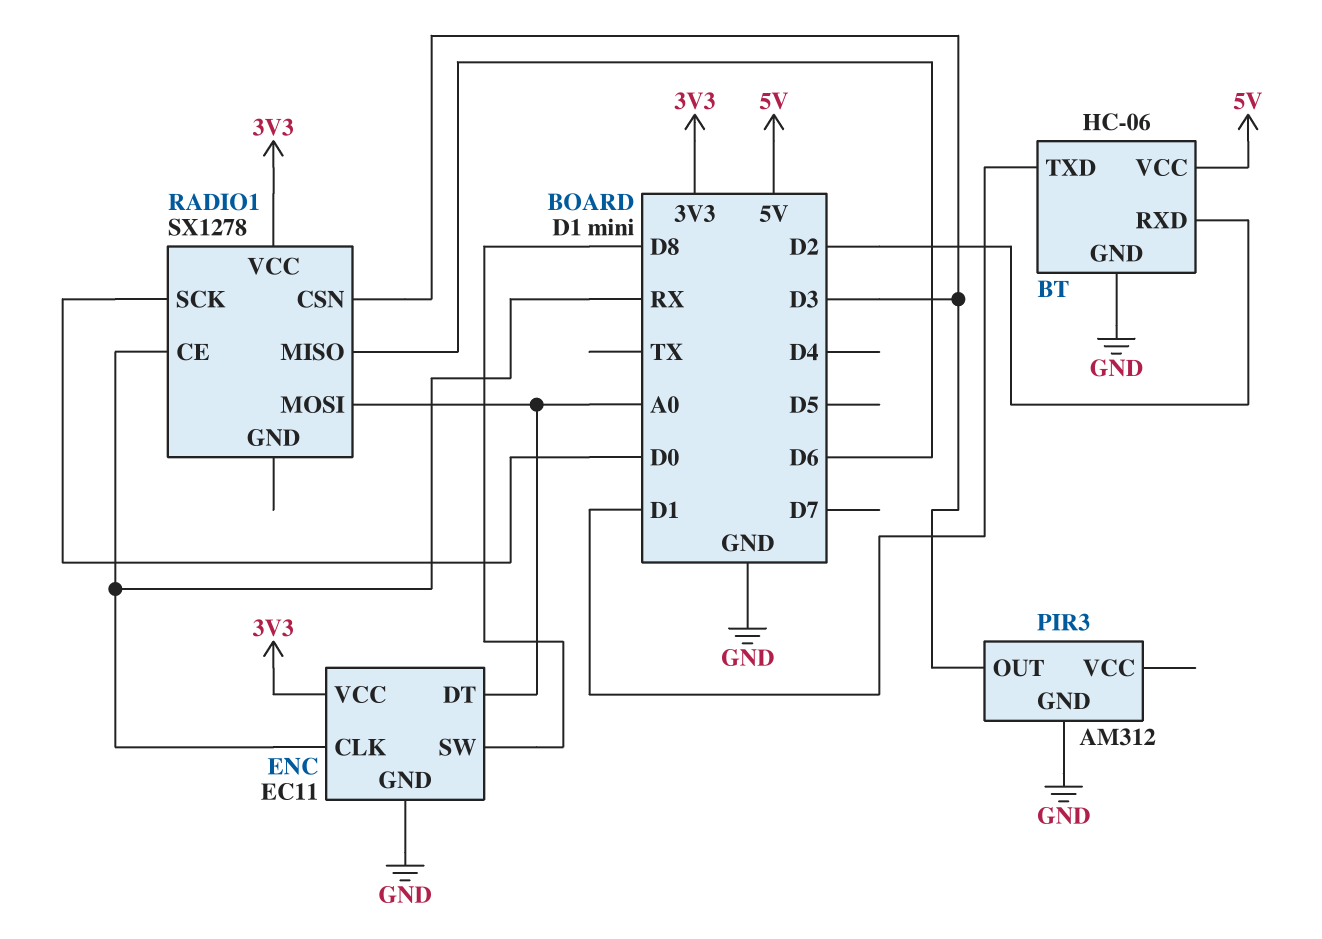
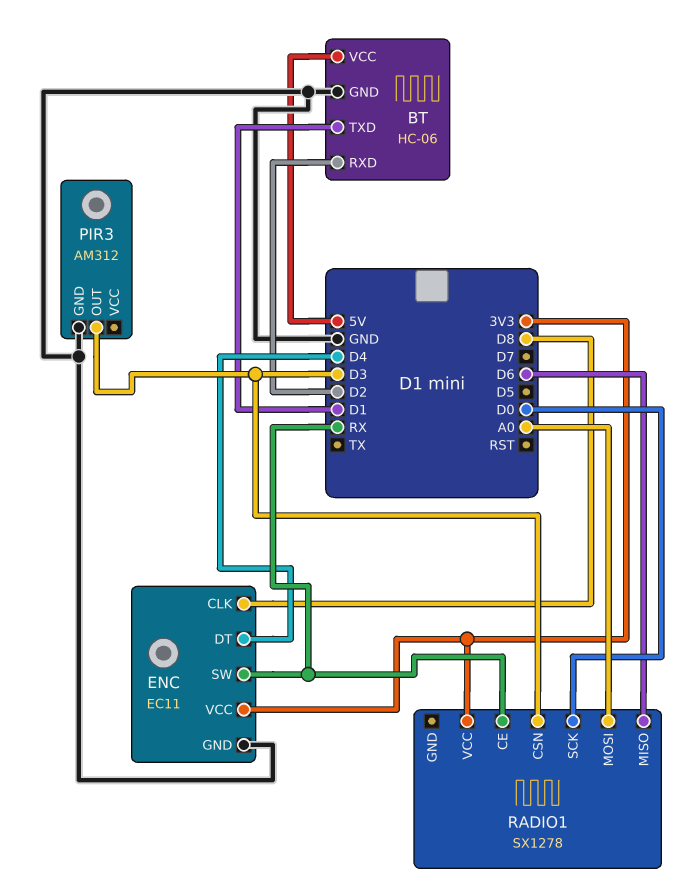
ENC pin CLK: RX -> D8
ENC pin DT: A0 -> D4
ENC pin SW: D8 -> RX

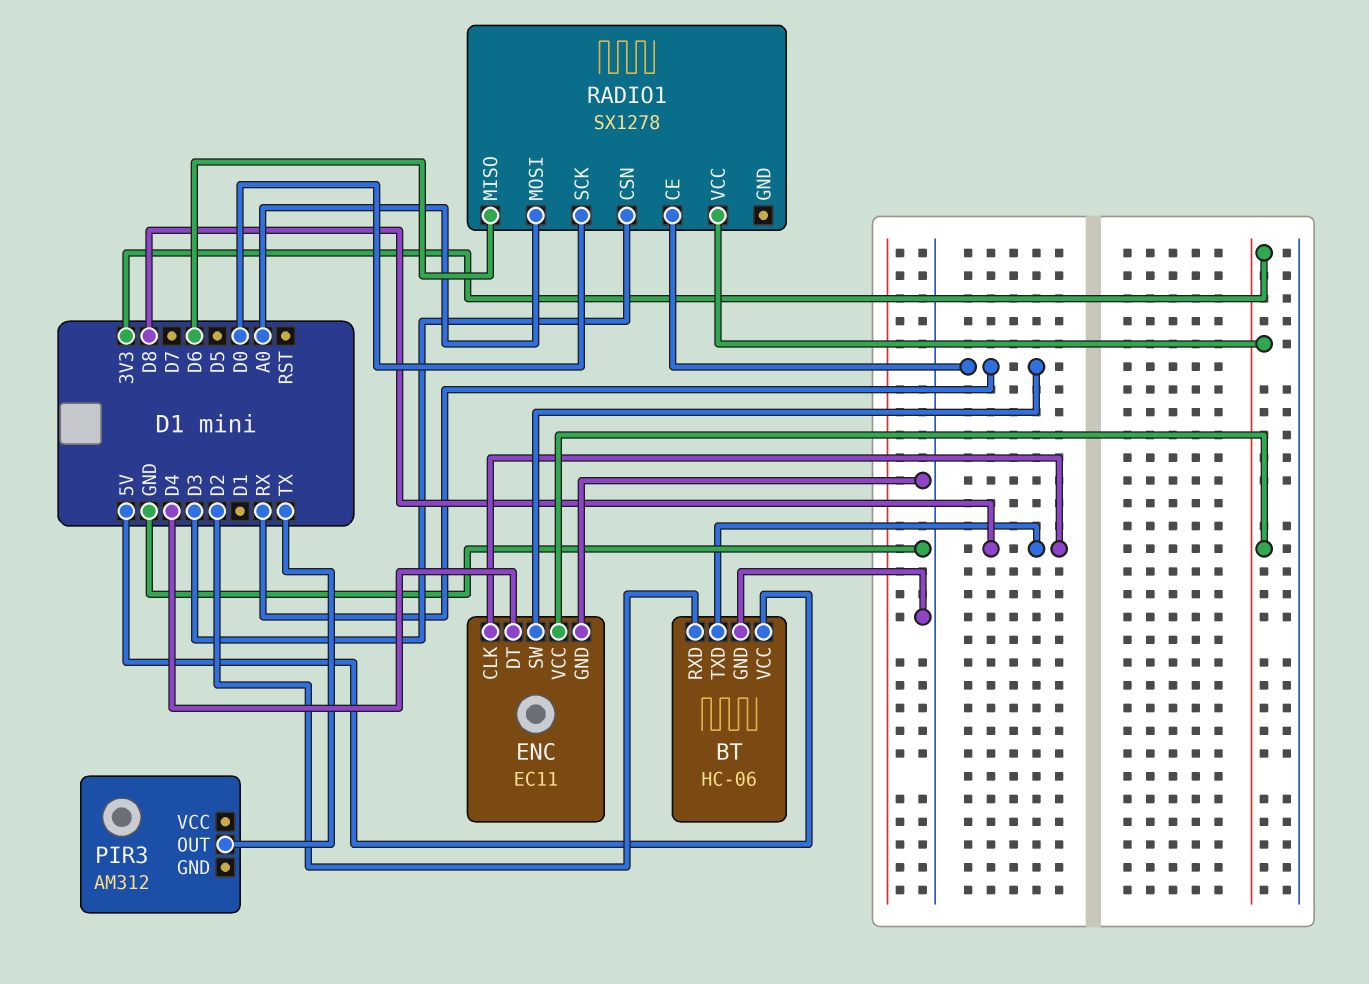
BT pin TXD: D1 -> D8
PIR3 pin GND: GND -> none
PIR3 pin OUT: D3 -> TX

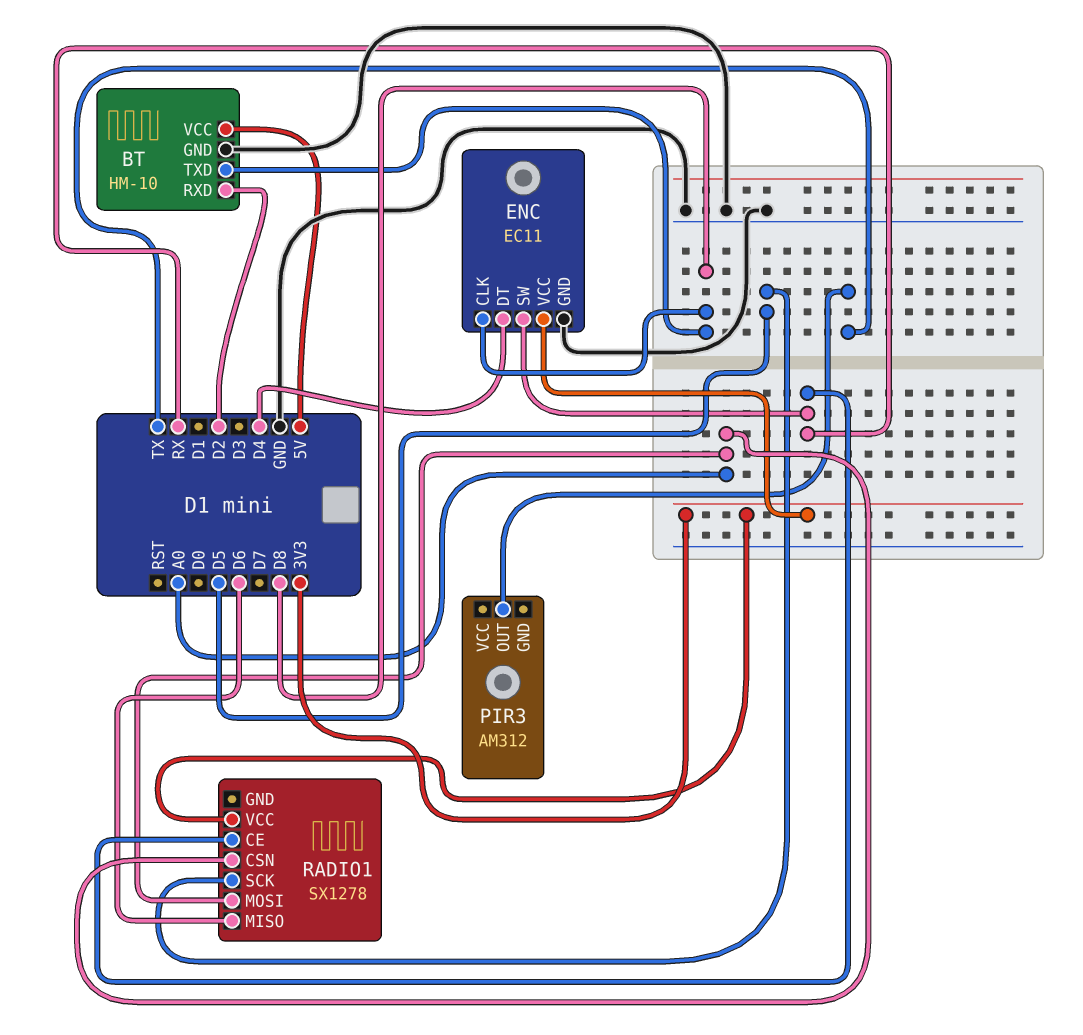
BT: HC-06 -> HM-10
RADIO1 pin CSN: D3 -> A0
RADIO1 pin SCK: D0 -> D5

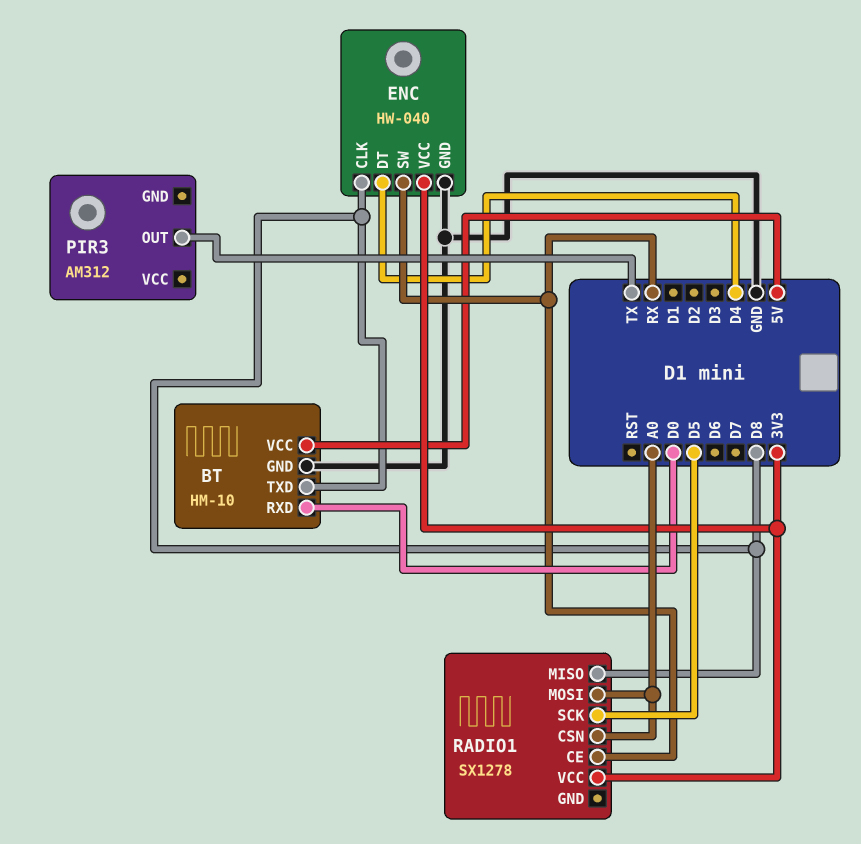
BT pin RXD: D2 -> D0
ENC: EC11 -> HW-040
RADIO1 pin MISO: D6 -> D8

